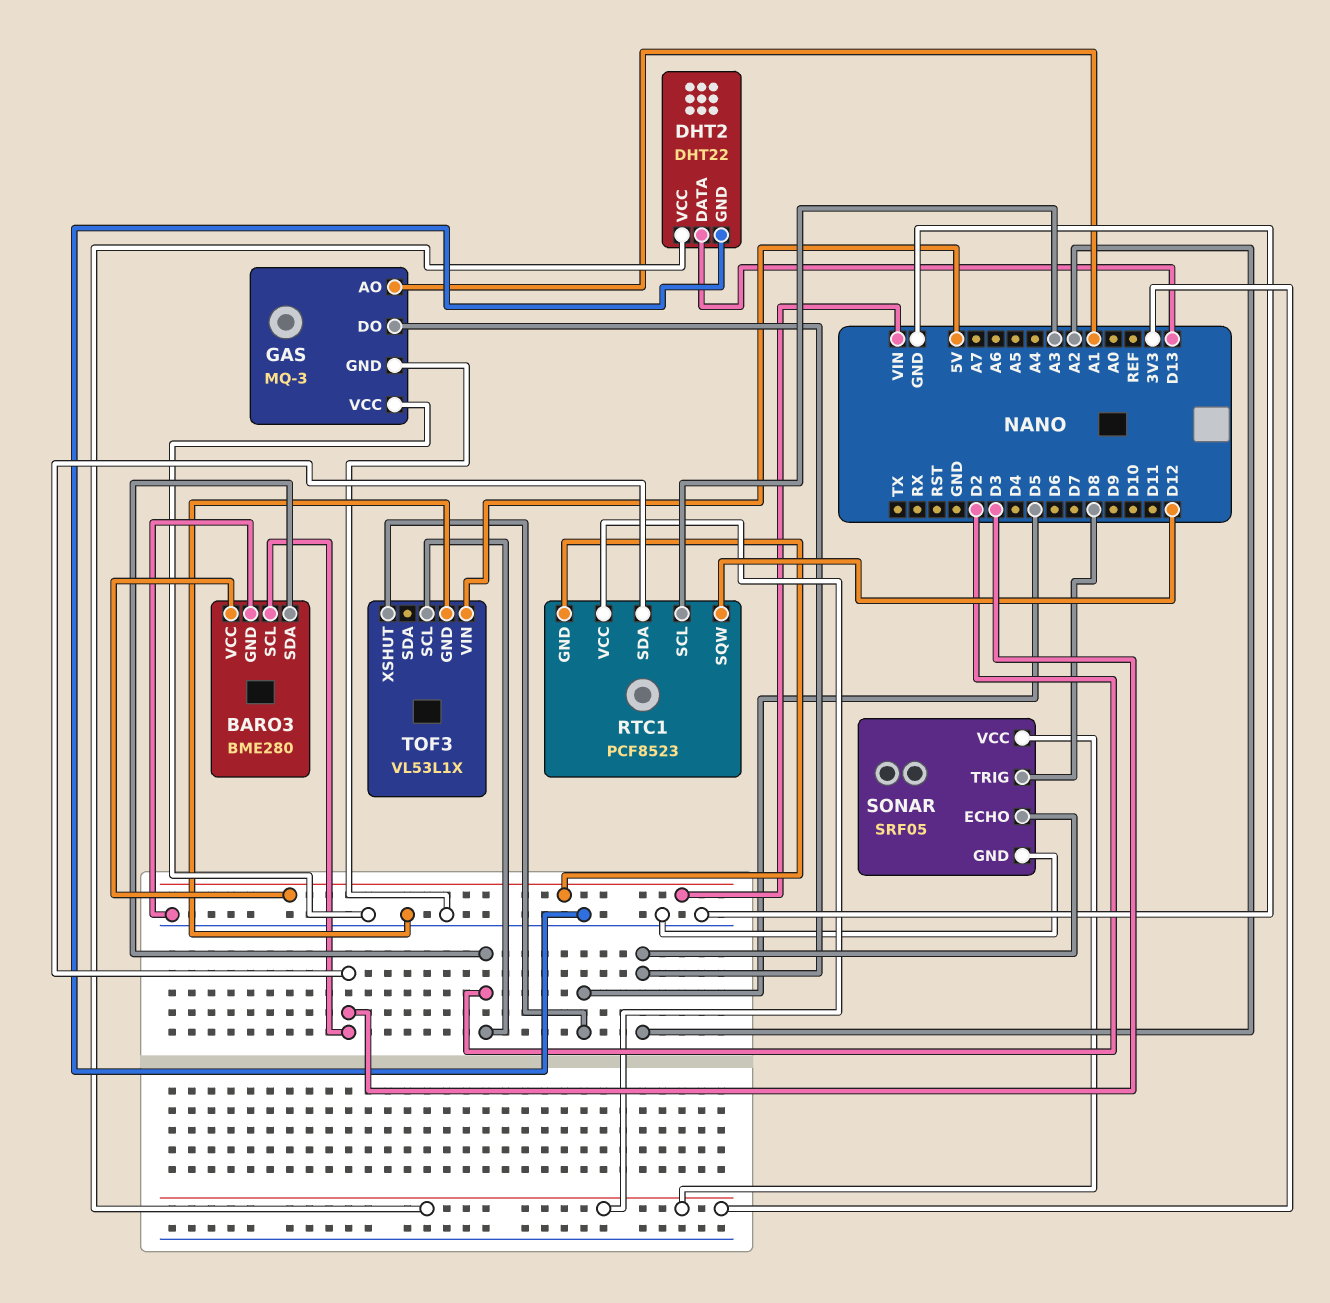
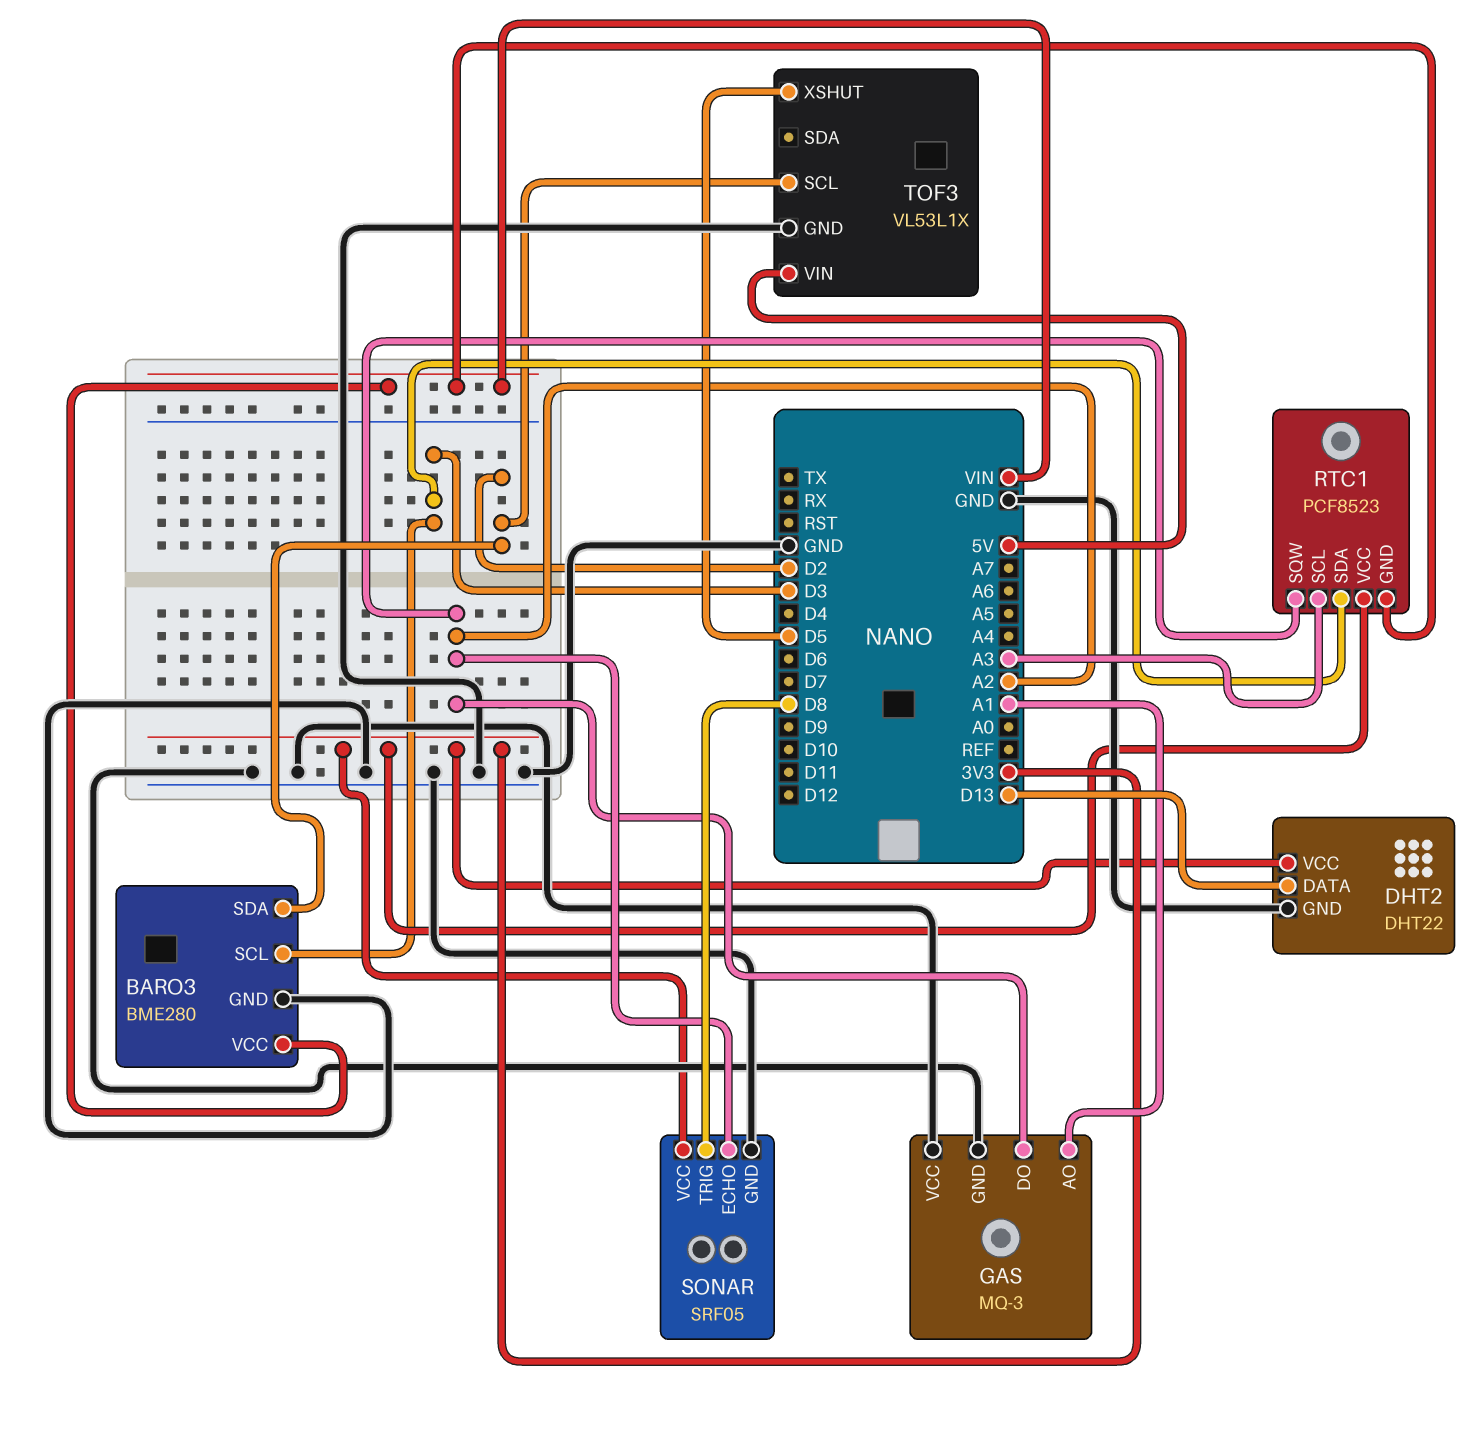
RTC1 pin SQW: D12 -> A2

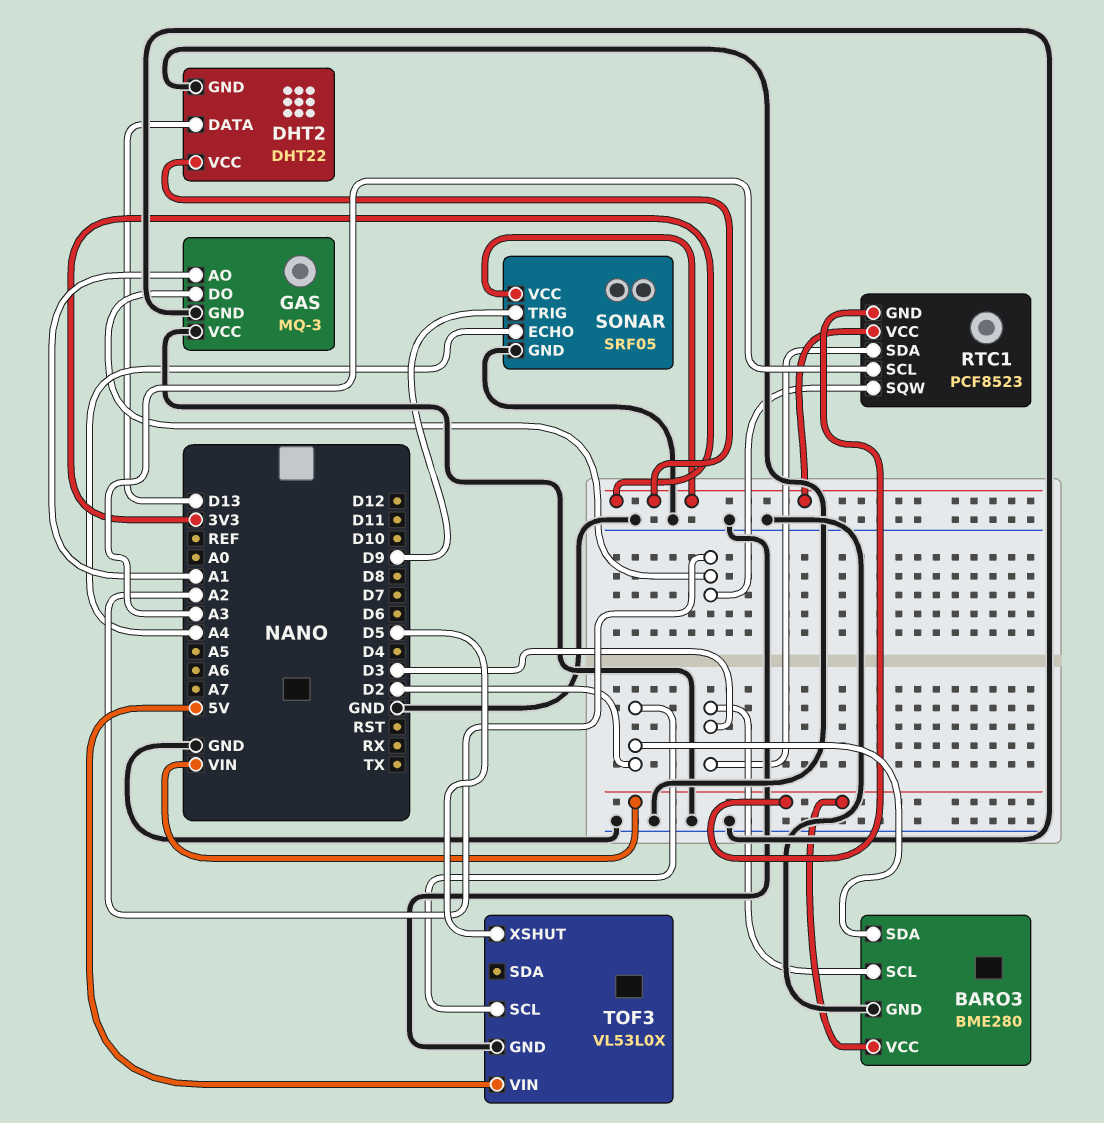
SONAR pin ECHO: A2 -> A4
SONAR pin TRIG: D8 -> D9
TOF3: VL53L1X -> VL53L0X

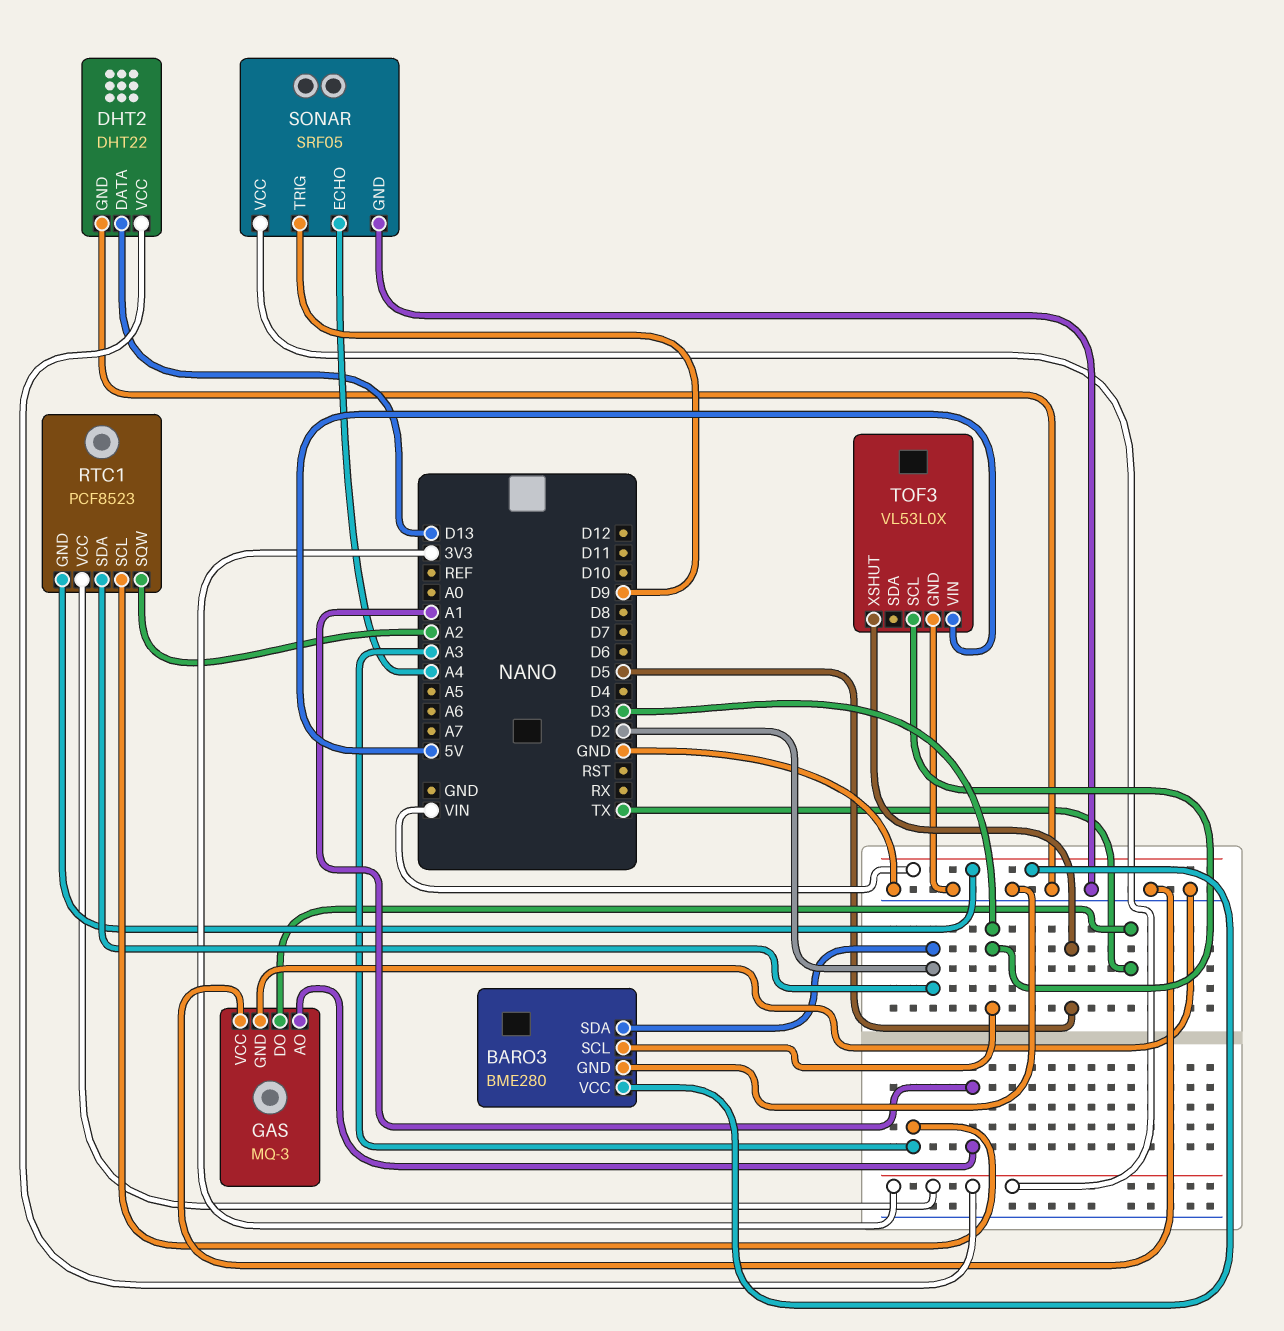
GAS pin DO: A2 -> TX
RTC1 pin SDA: D3 -> D2
TOF3 pin SCL: D2 -> D3

